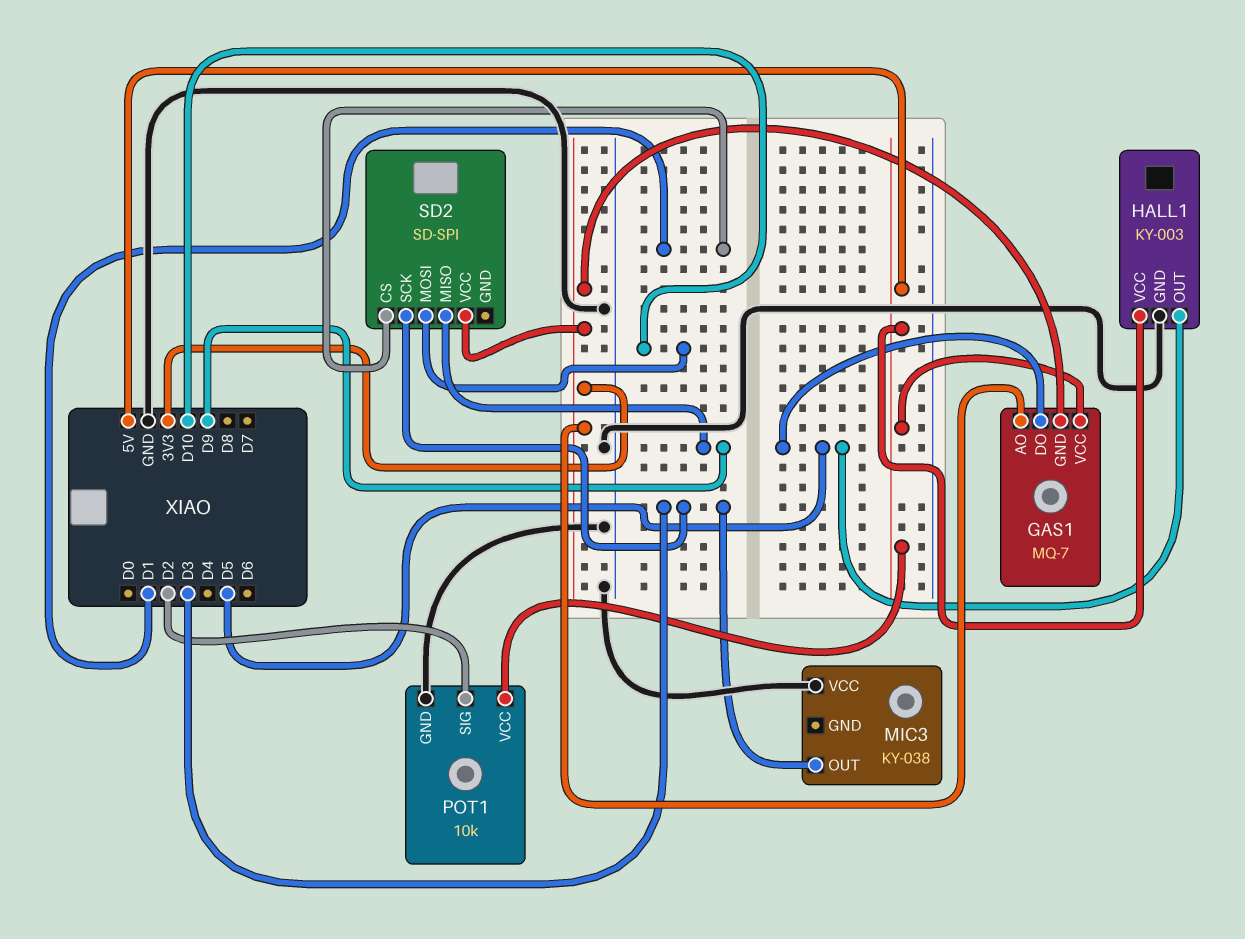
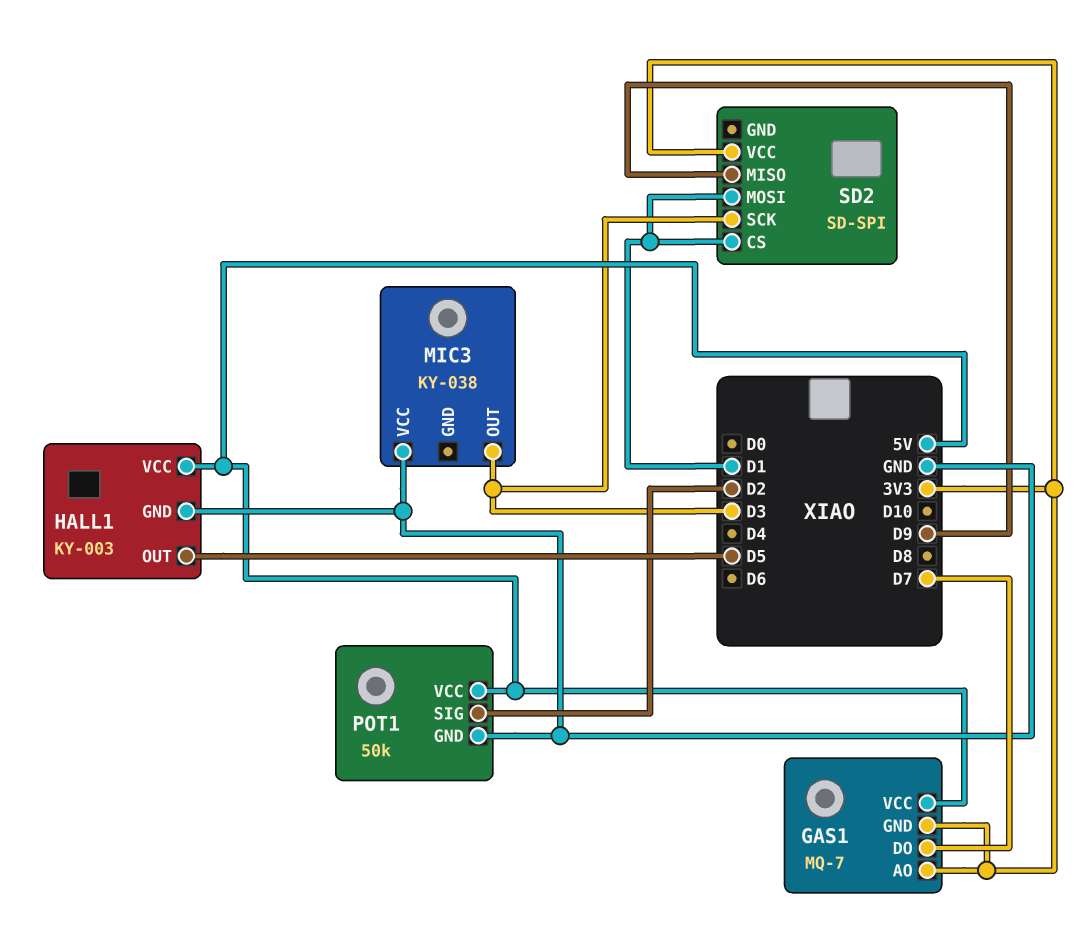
GAS1 pin DO: D5 -> D7
POT1: 10k -> 50k
SD2 pin MOSI: D10 -> D1

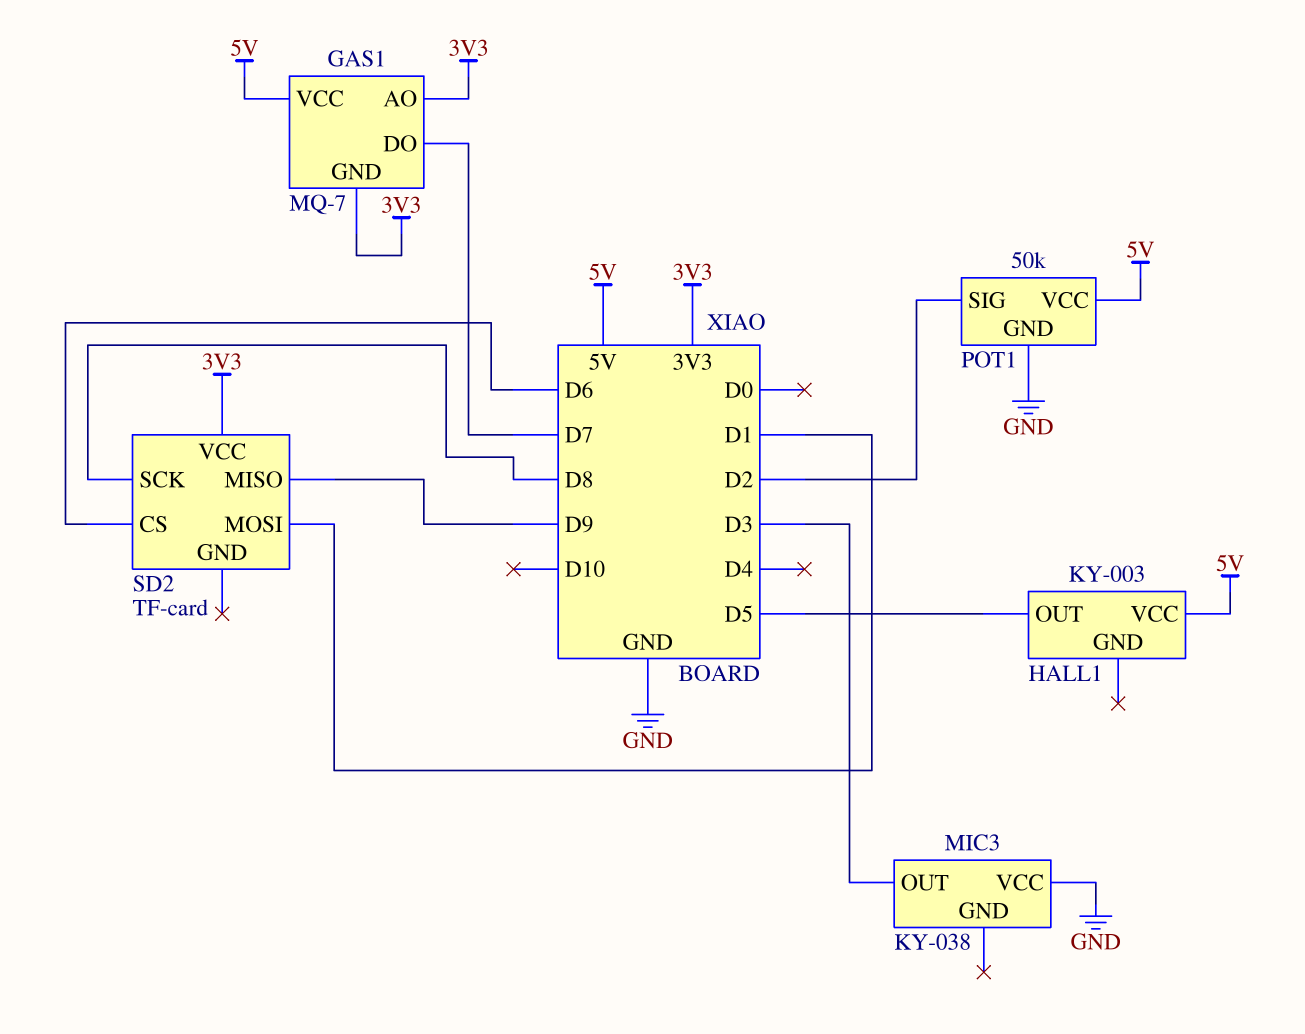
HALL1 pin GND: GND -> none
SD2: SD-SPI -> TF-card
SD2 pin CS: D1 -> D6
SD2 pin SCK: D3 -> D8

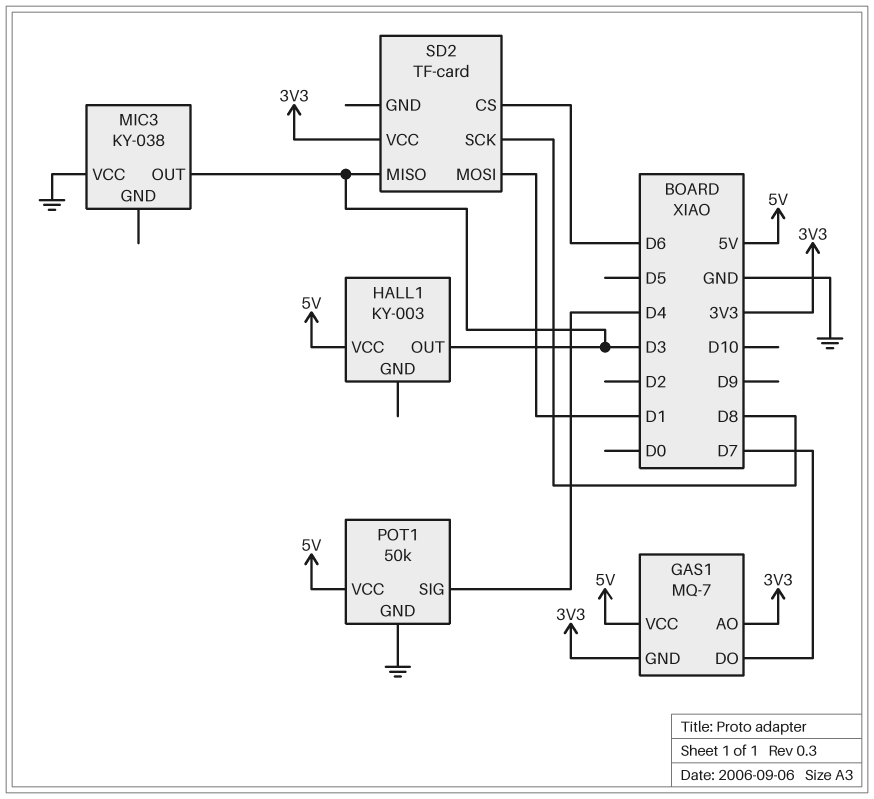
HALL1 pin OUT: D5 -> D3
POT1 pin SIG: D2 -> D4
SD2 pin MISO: D9 -> D3

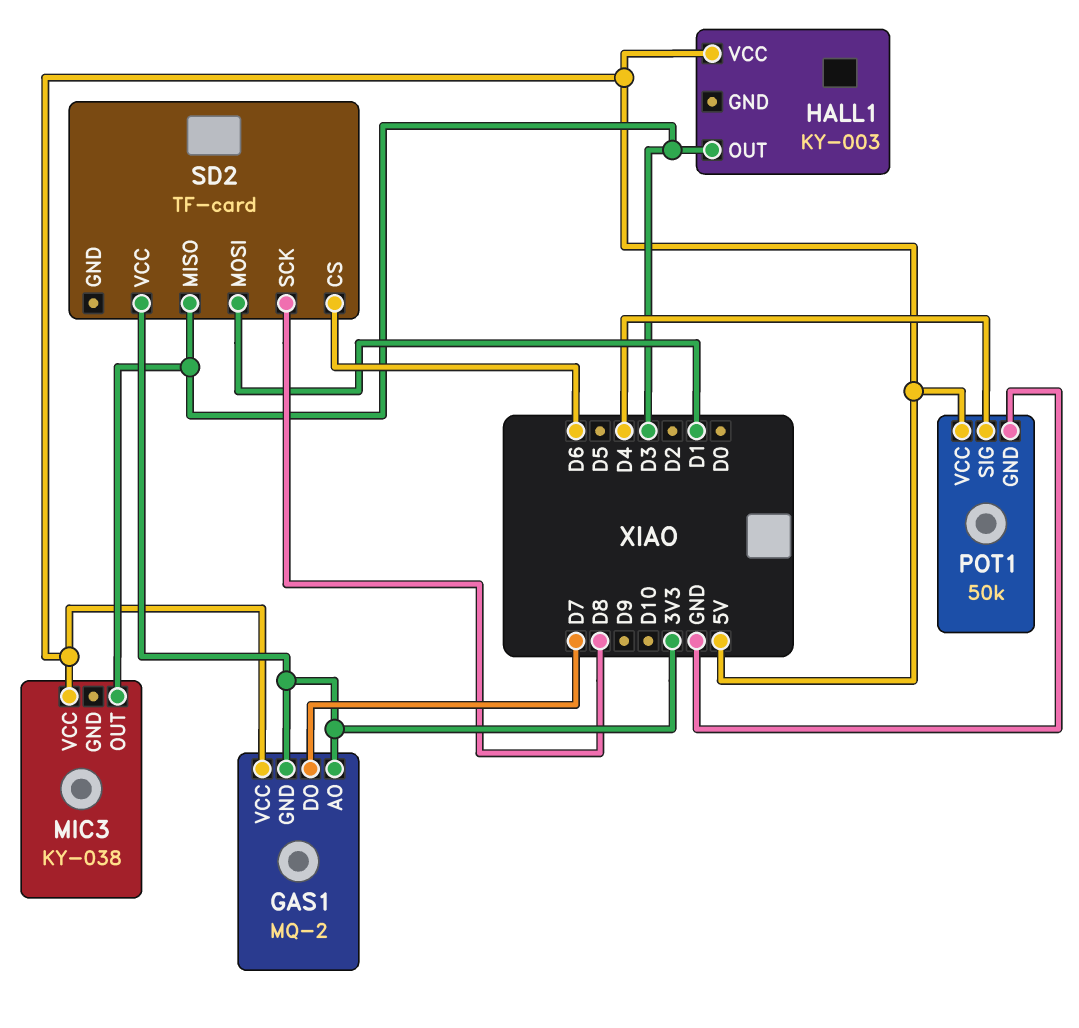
GAS1: MQ-7 -> MQ-2
MIC3 pin VCC: GND -> 5V

